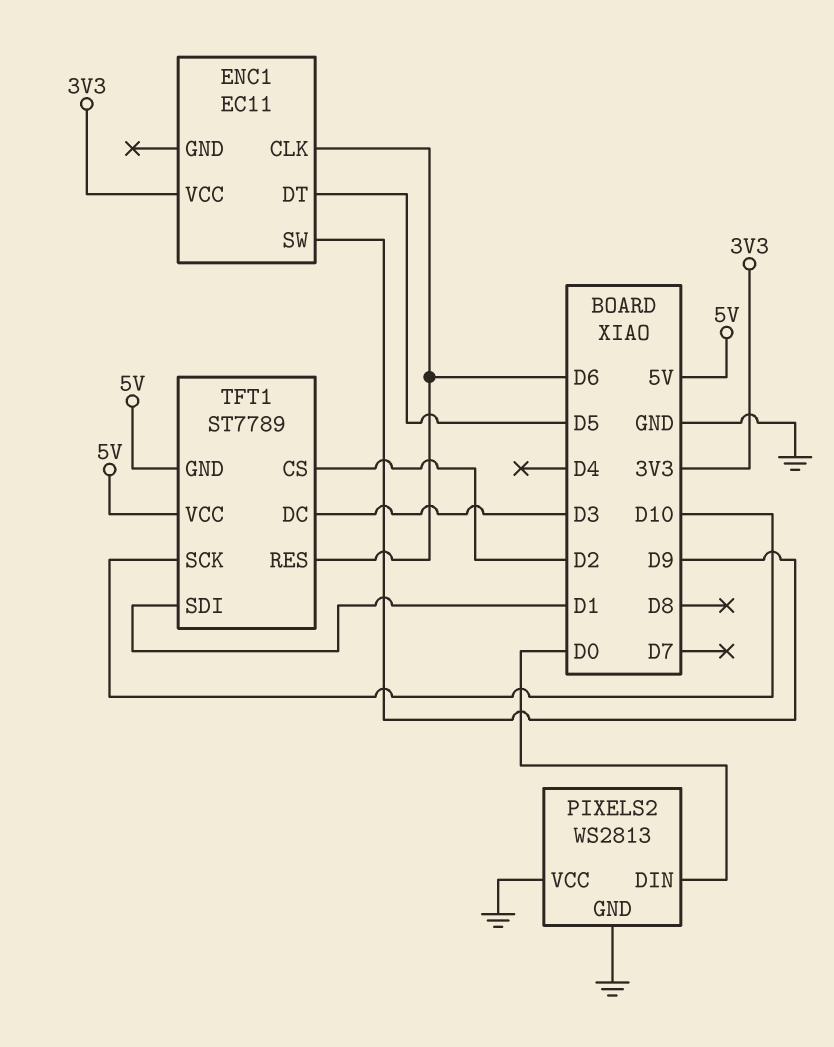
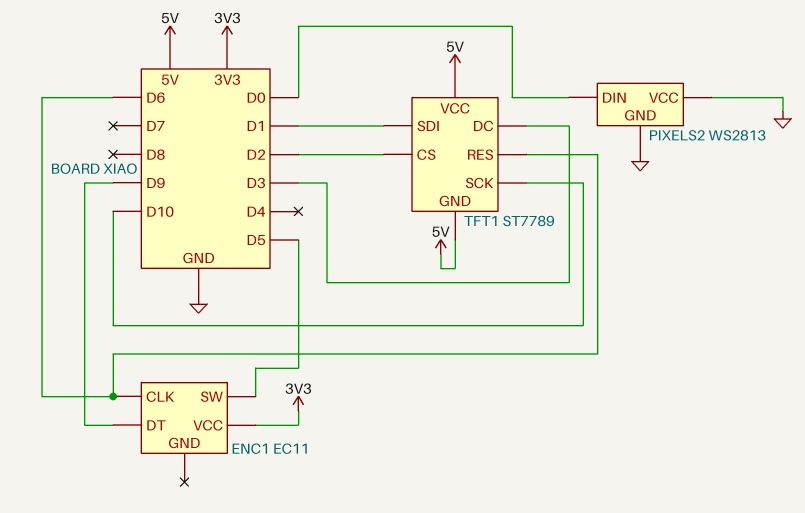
ENC1 pin DT: D5 -> D9
ENC1 pin SW: D9 -> D5

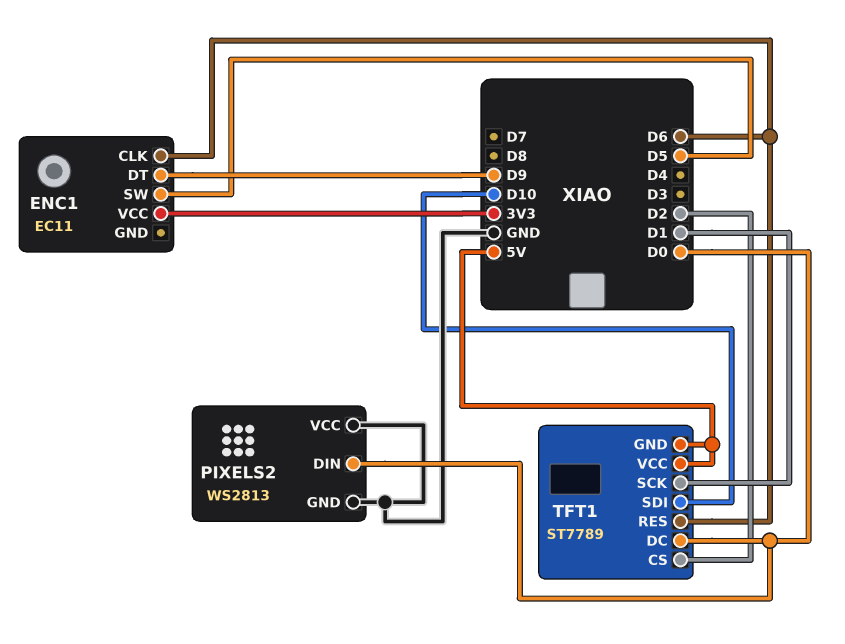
TFT1 pin DC: D3 -> D0
TFT1 pin SCK: D10 -> D1
TFT1 pin SDI: D1 -> D10

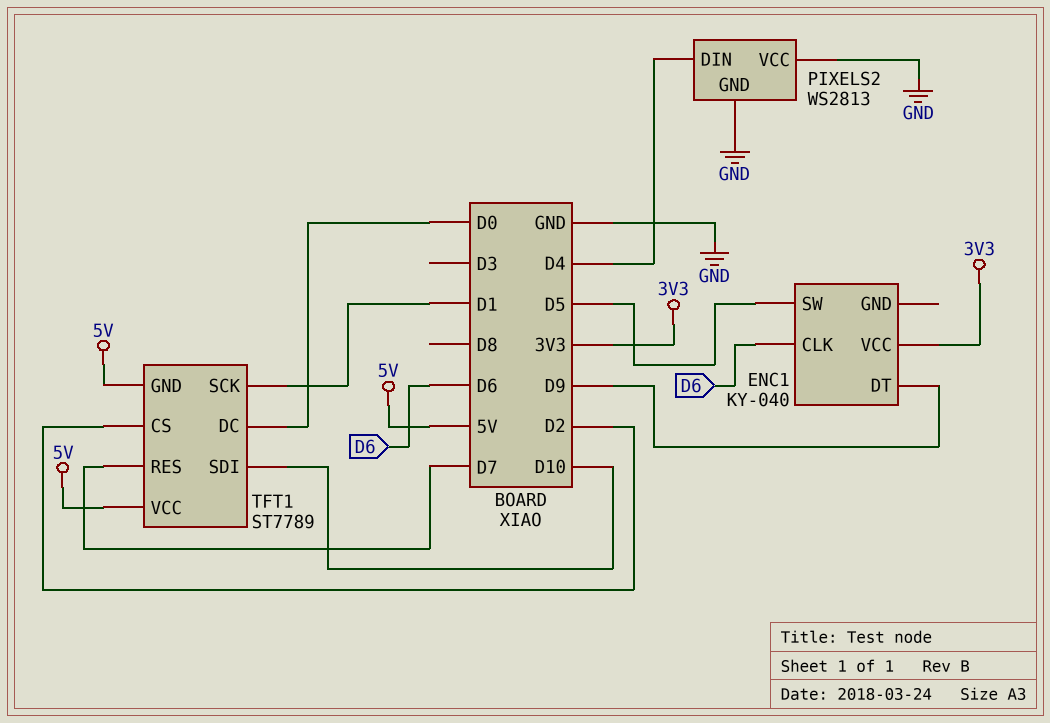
ENC1: EC11 -> KY-040
PIXELS2 pin DIN: D0 -> D4
TFT1 pin RES: D6 -> D7

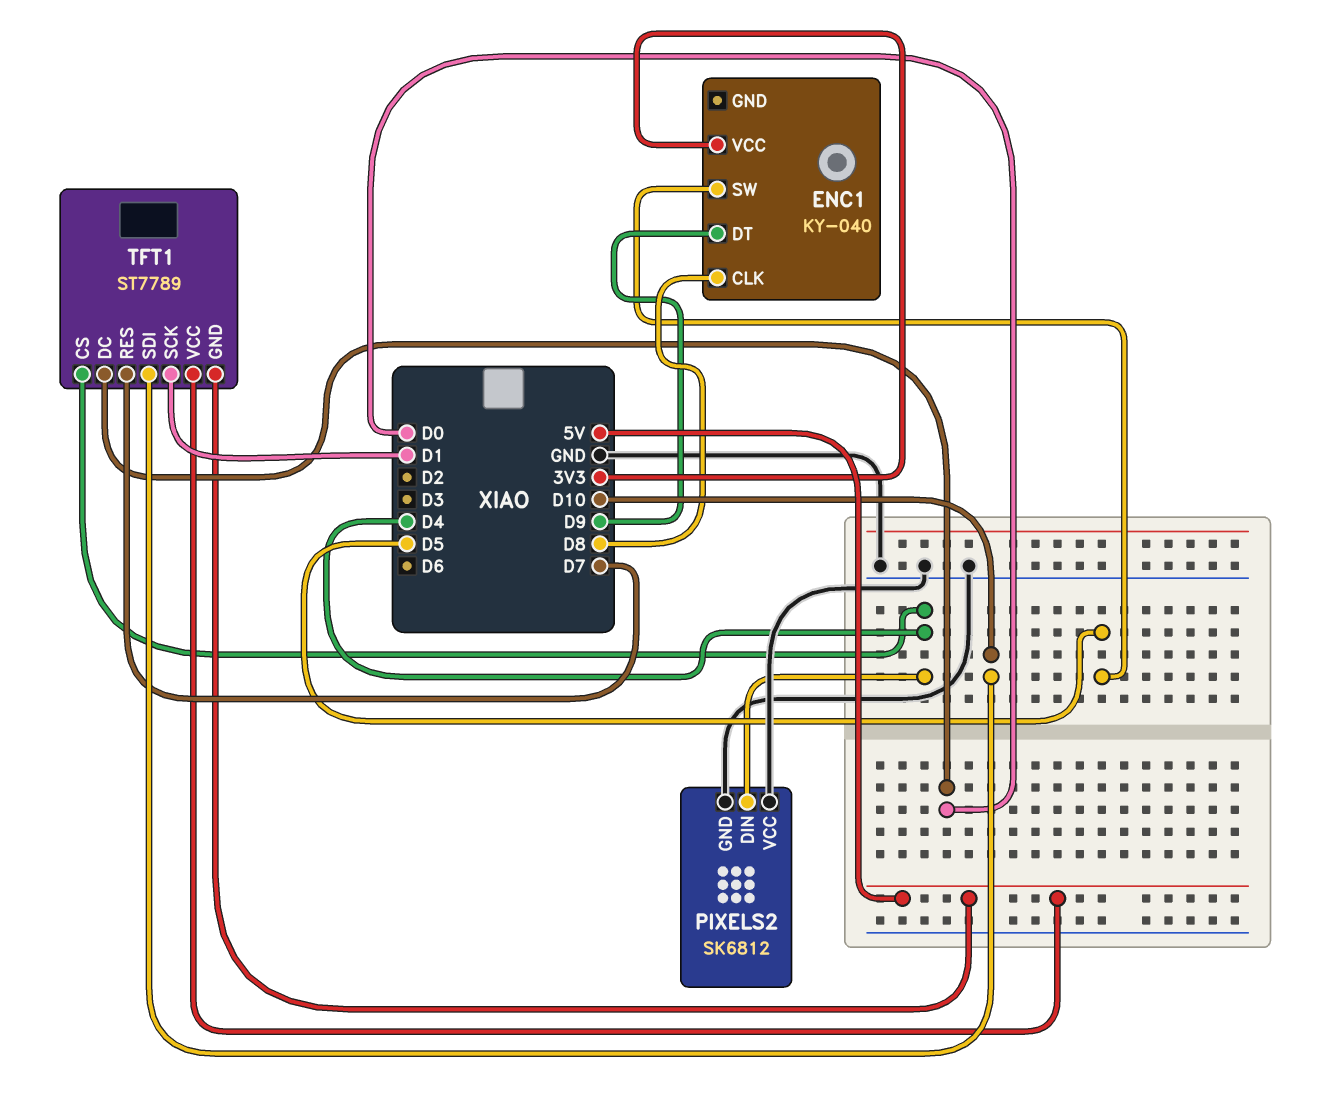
ENC1 pin CLK: D6 -> D8
PIXELS2: WS2813 -> SK6812
TFT1 pin CS: D2 -> D4

